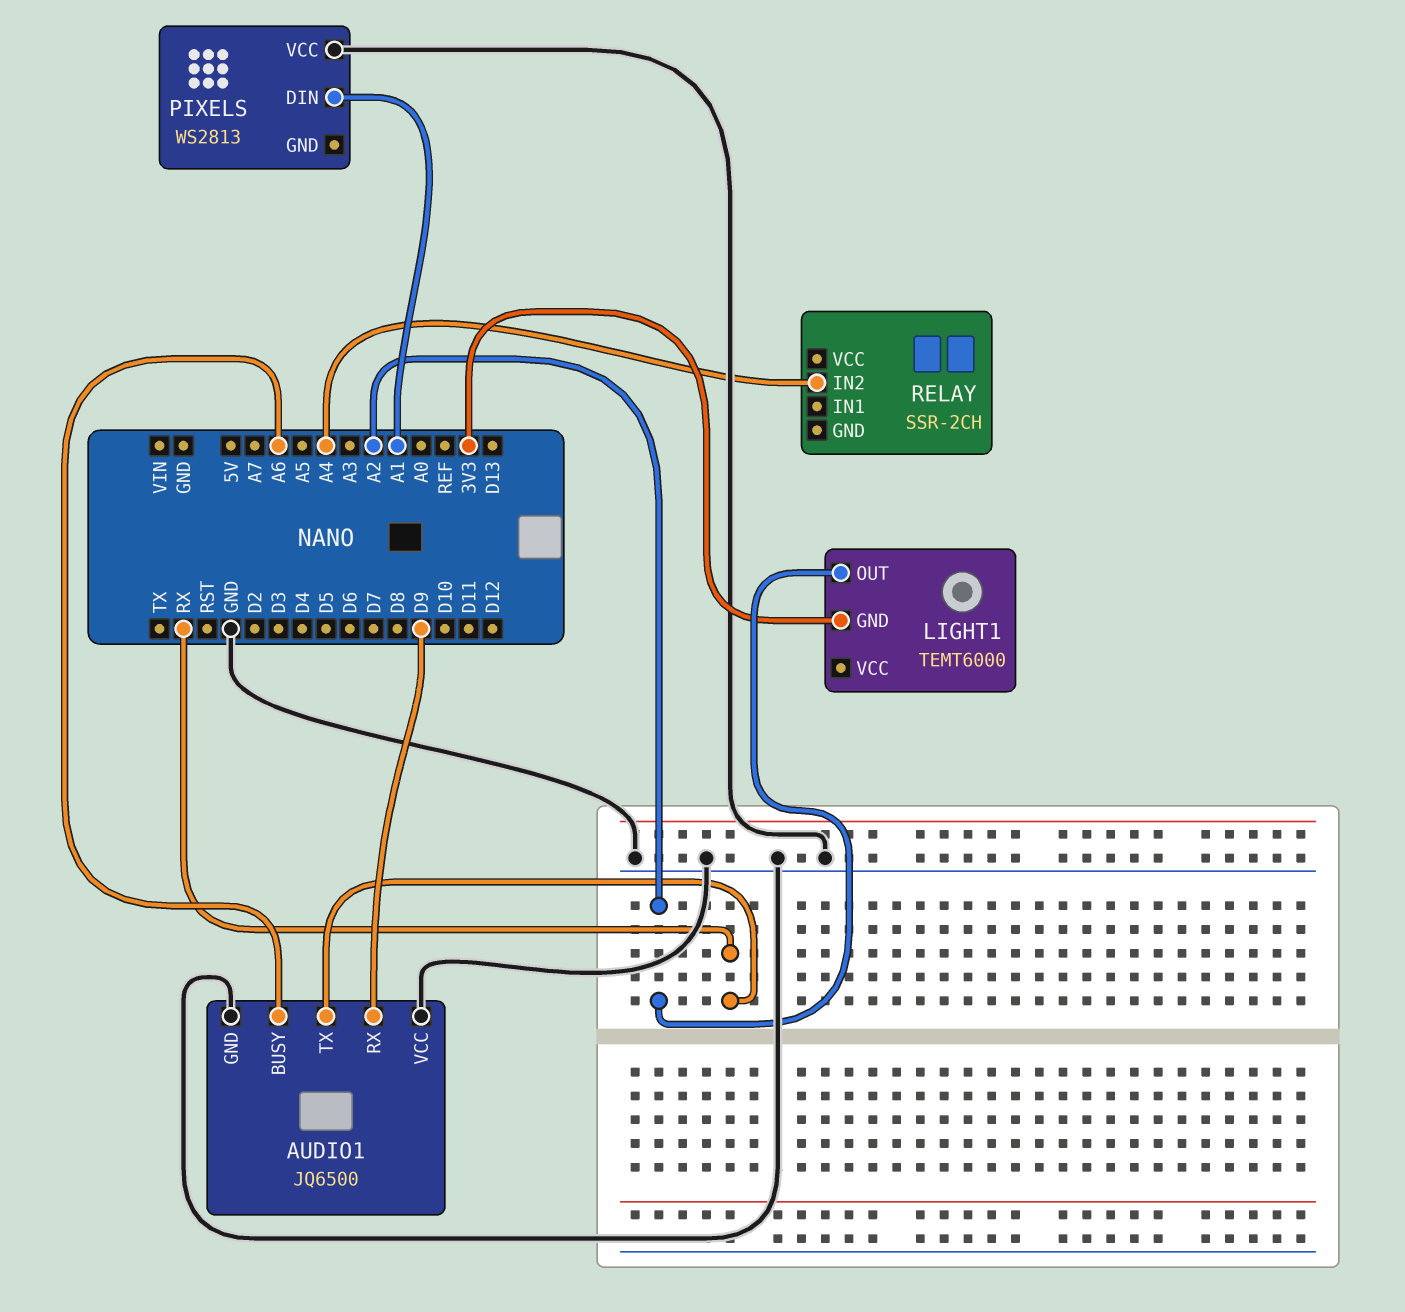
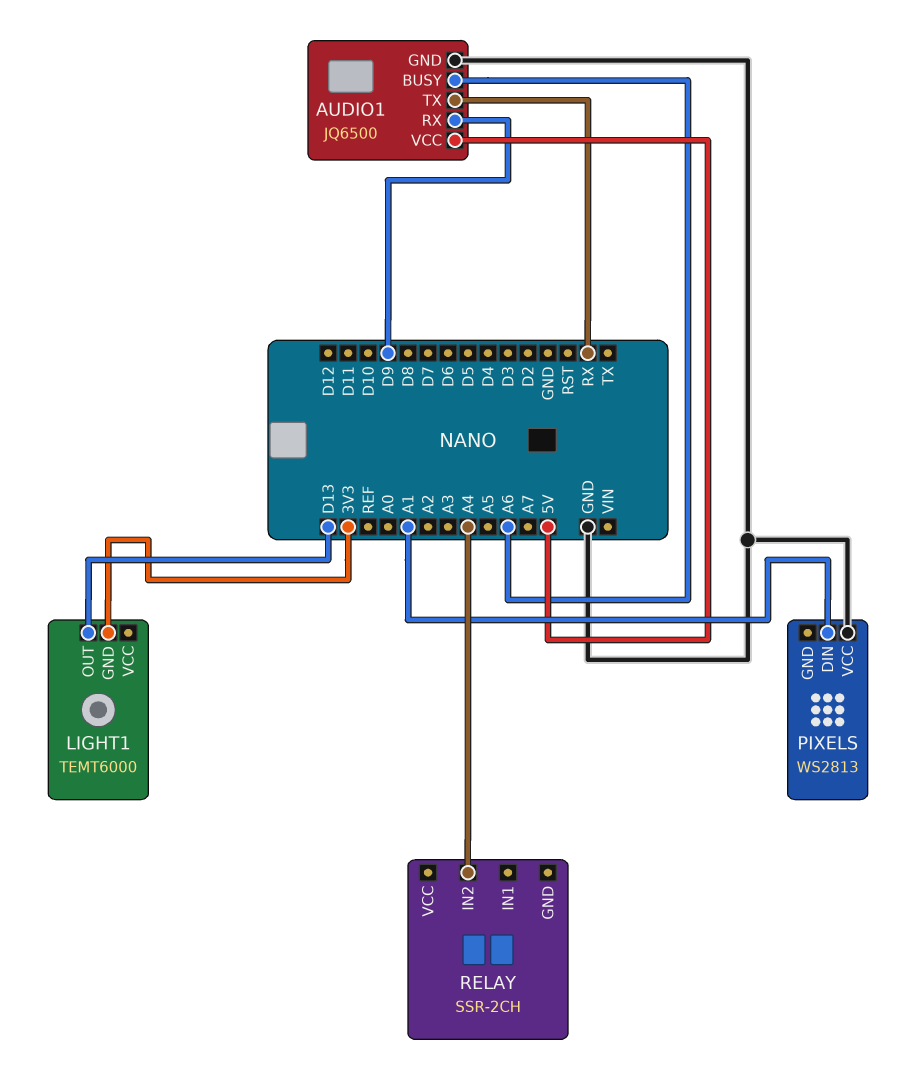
AUDIO1 pin VCC: GND -> 5V
LIGHT1 pin OUT: A2 -> D13

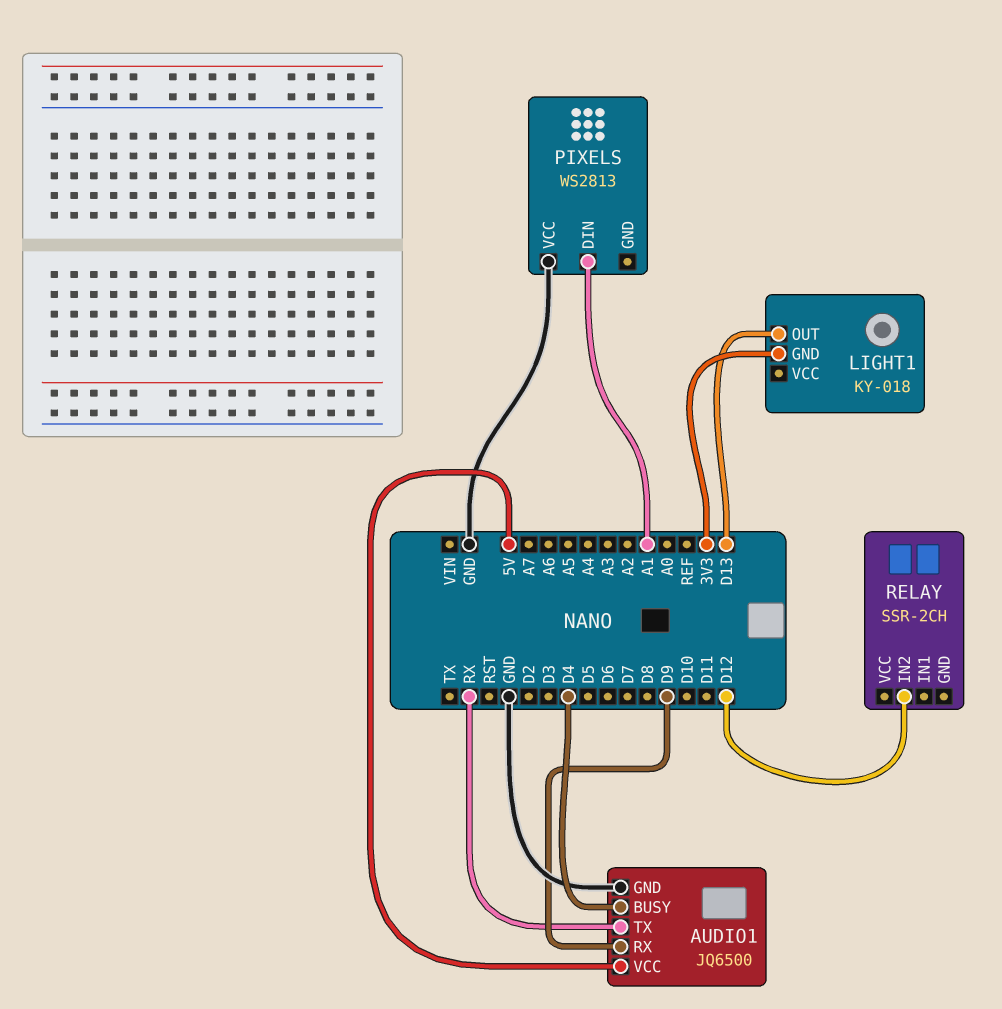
AUDIO1 pin BUSY: A6 -> D4
LIGHT1: TEMT6000 -> KY-018
RELAY pin IN2: A4 -> D12

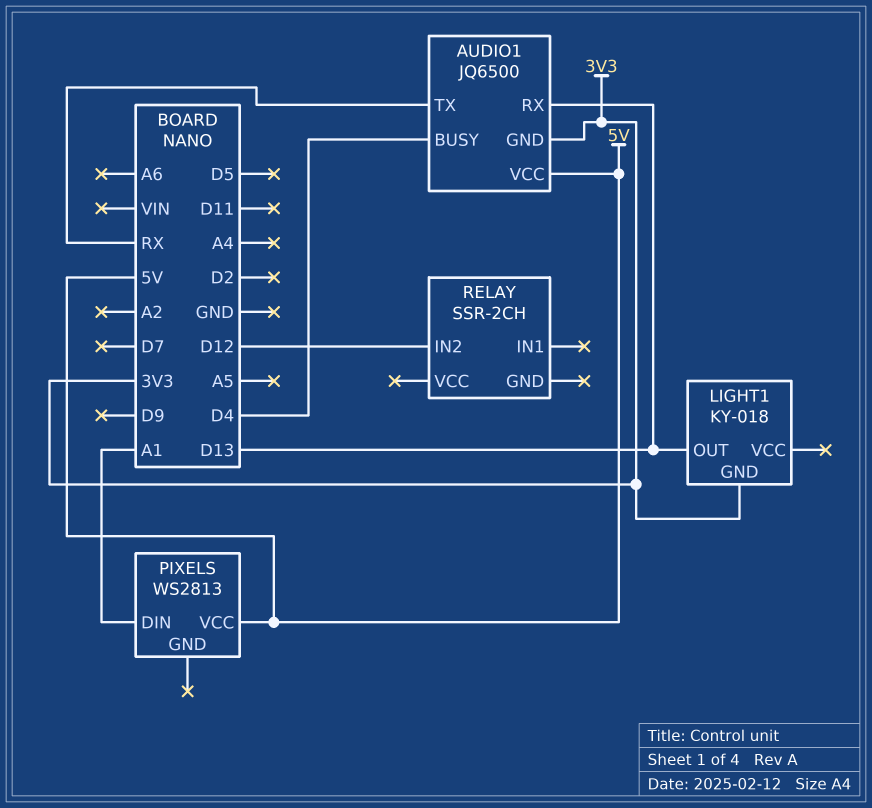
AUDIO1 pin GND: GND -> 3V3
AUDIO1 pin RX: D9 -> D13
PIXELS pin VCC: GND -> 5V

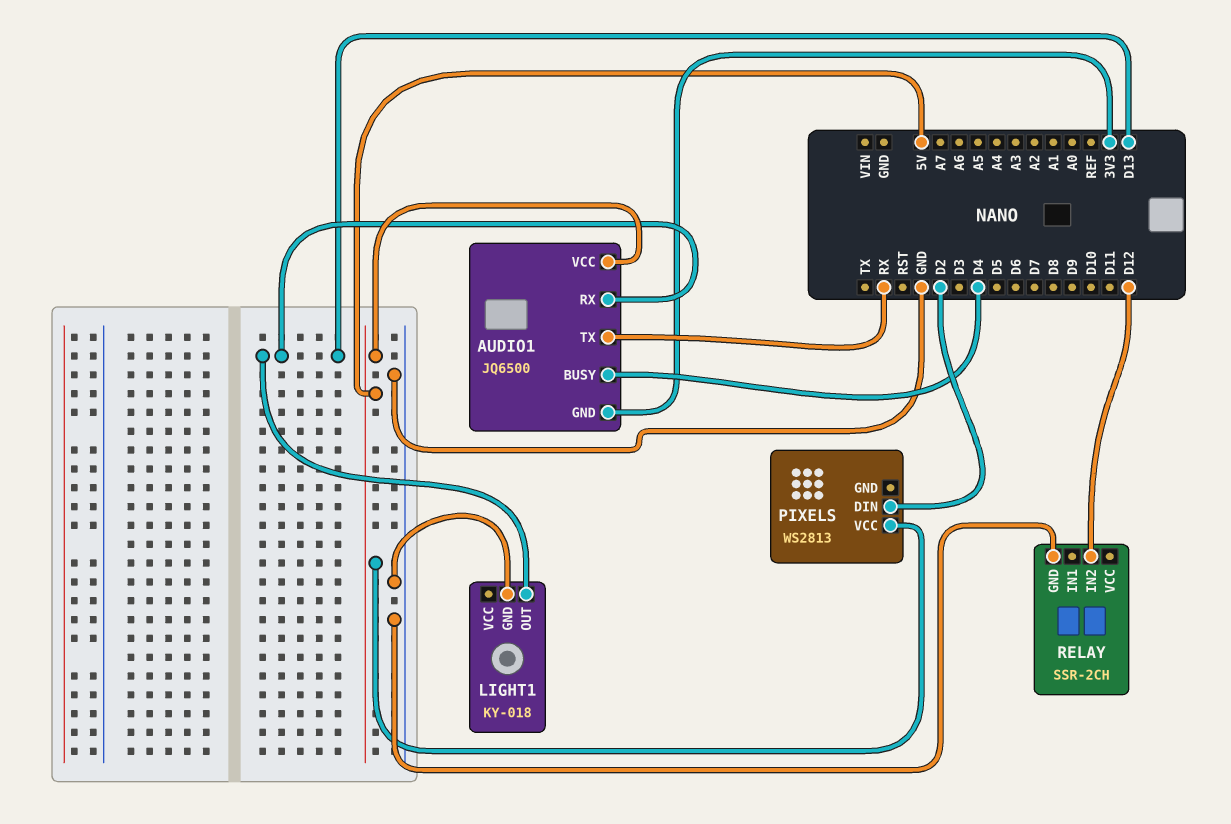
LIGHT1 pin GND: 3V3 -> GND
PIXELS pin DIN: A1 -> D2
RELAY pin GND: none -> GND

